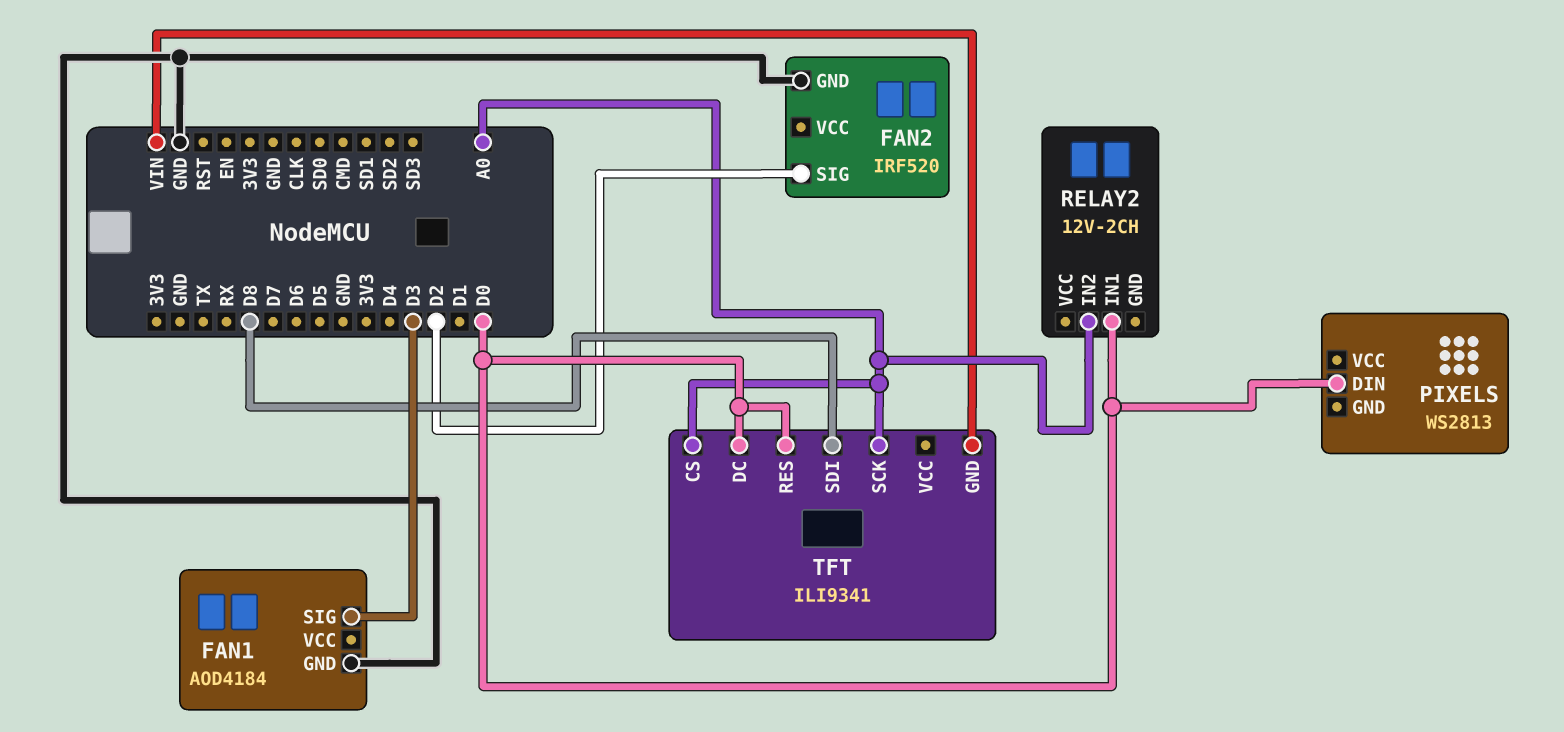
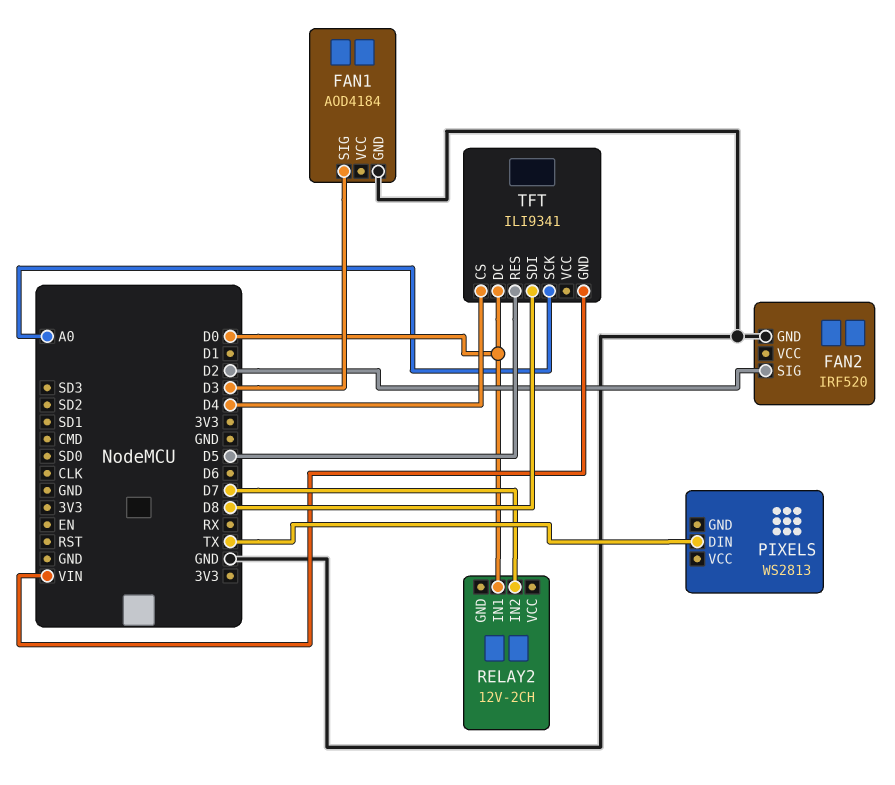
PIXELS pin DIN: D0 -> TX
RELAY2 pin IN2: A0 -> D7
TFT pin CS: A0 -> D4
TFT pin RES: D0 -> D5

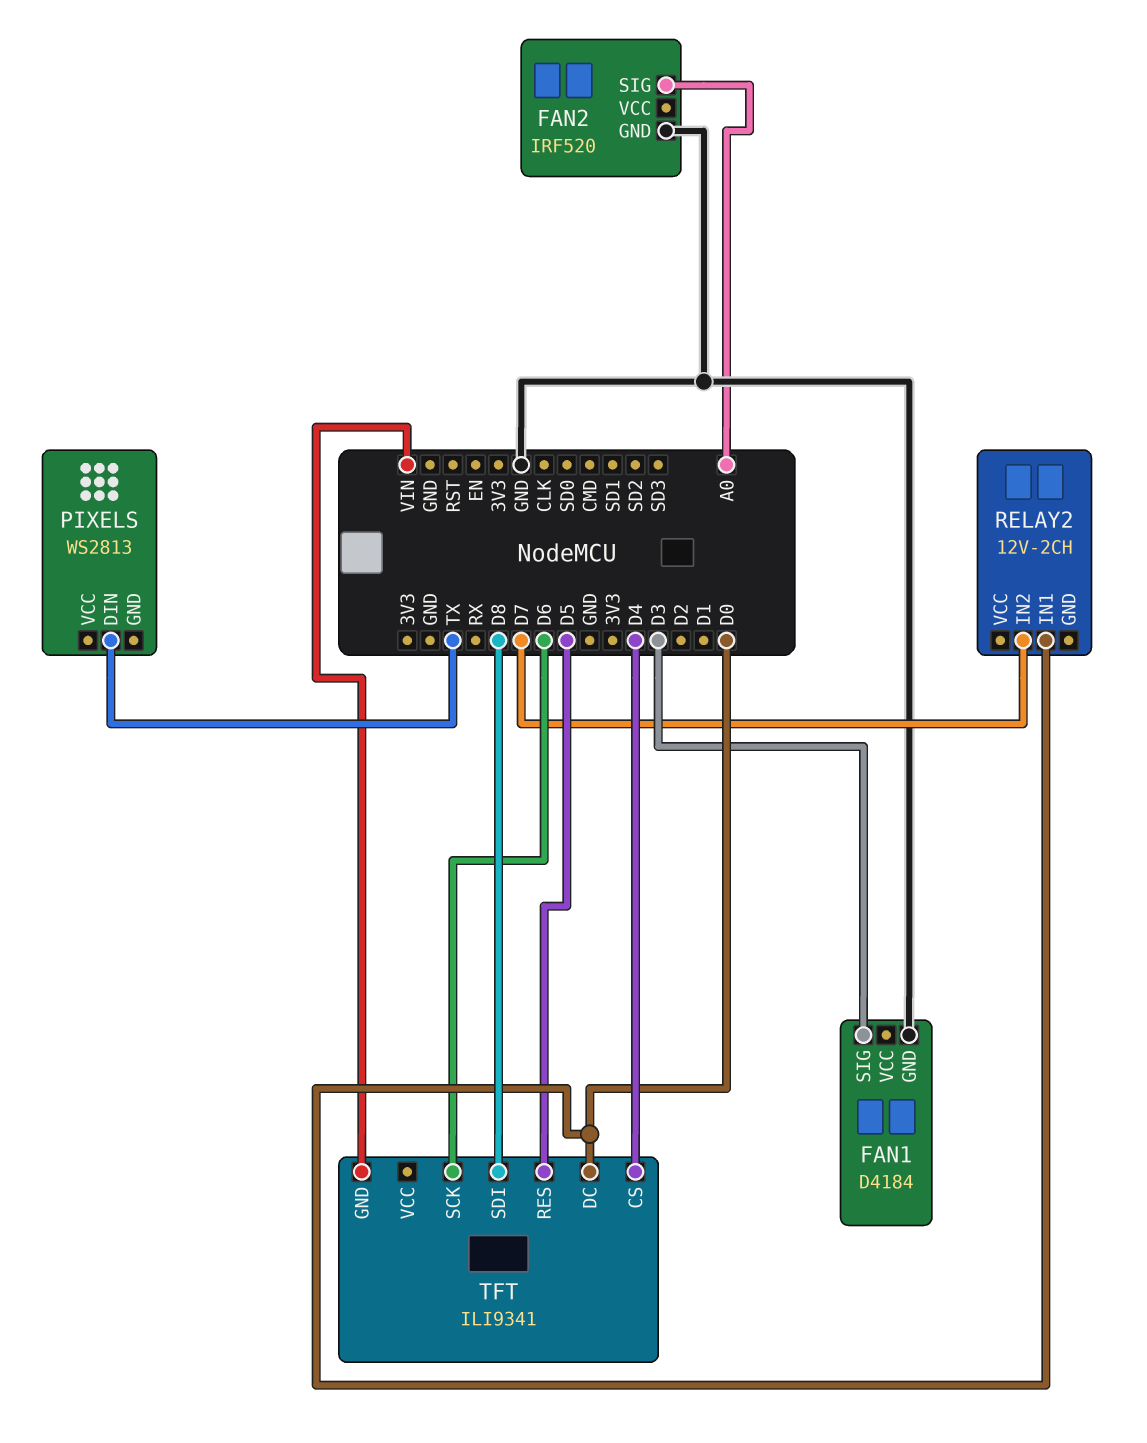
FAN1: AOD4184 -> D4184
FAN2 pin SIG: D2 -> A0
TFT pin SCK: A0 -> D6

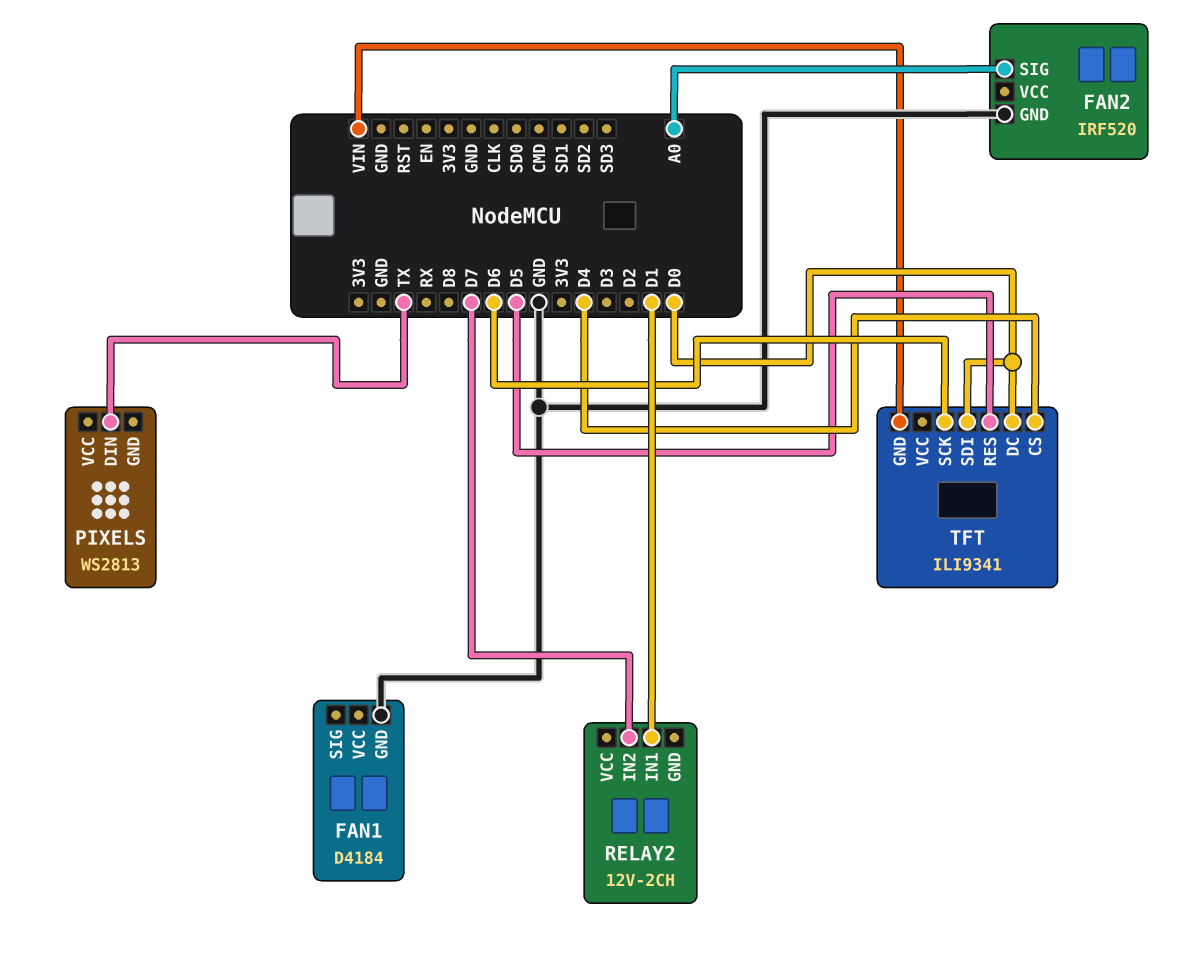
FAN1 pin SIG: D3 -> none
RELAY2 pin IN1: D0 -> D1
TFT pin SDI: D8 -> D0

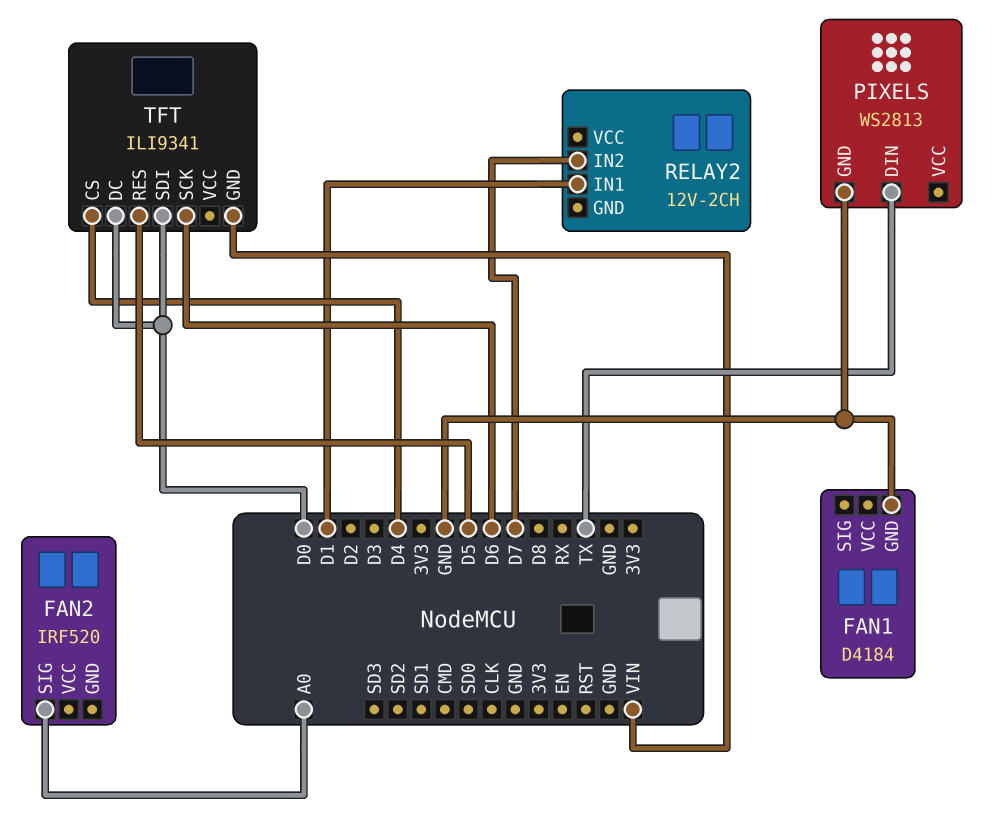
FAN2 pin GND: GND -> none
PIXELS pin GND: none -> GND

